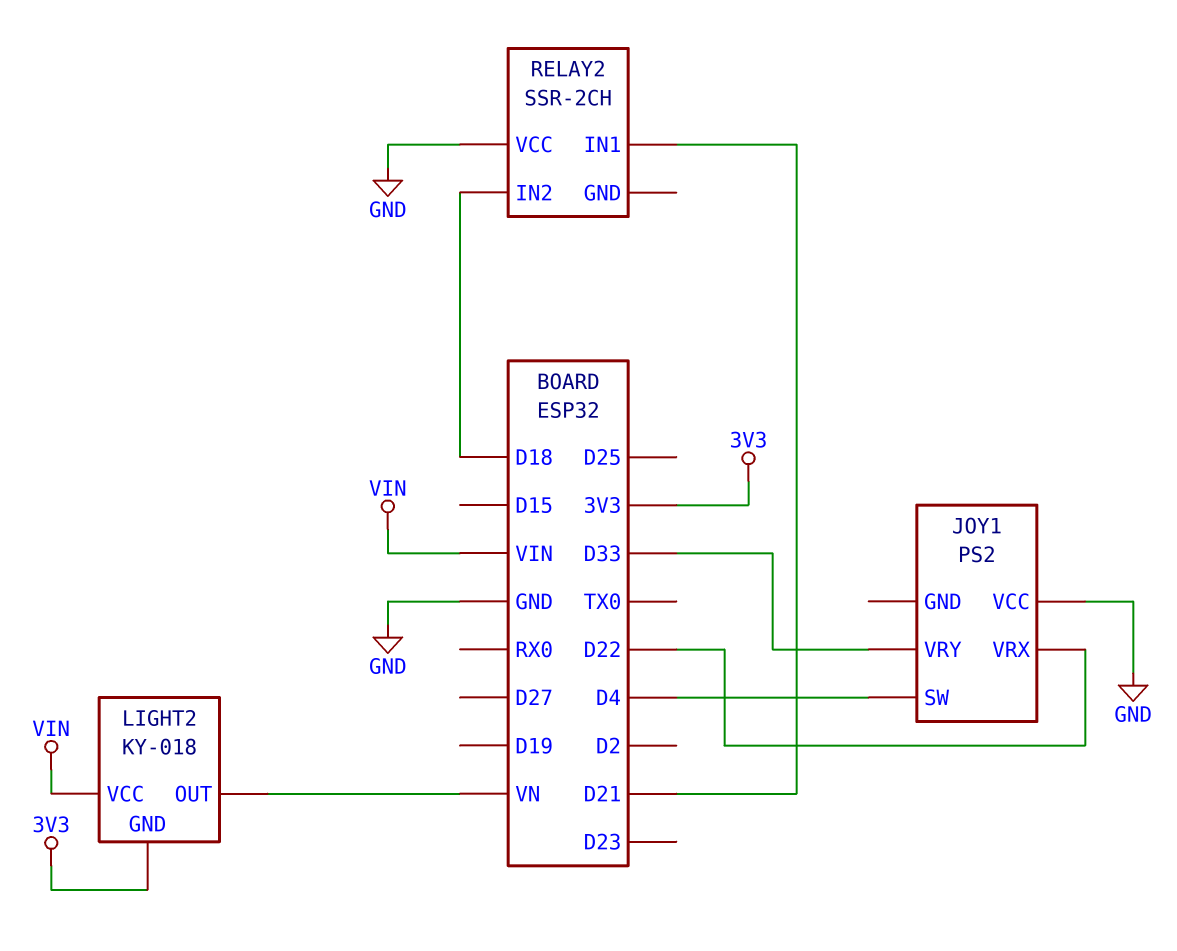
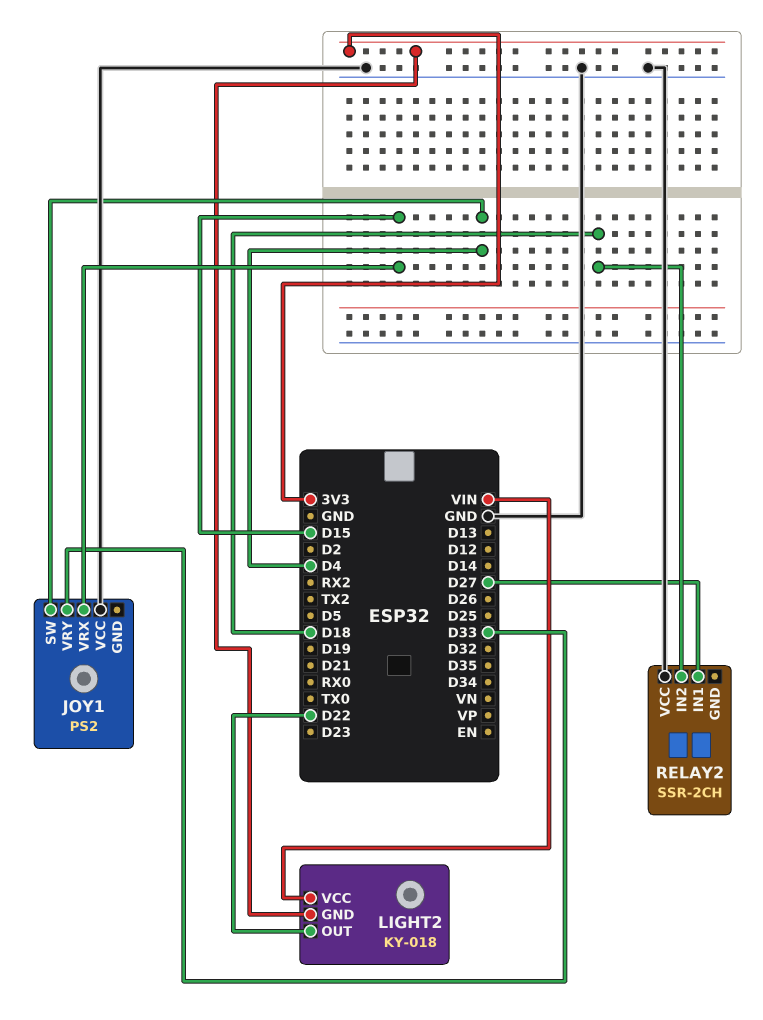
JOY1 pin VRX: D22 -> D15
LIGHT2 pin OUT: VN -> D22
RELAY2 pin IN1: D21 -> D27

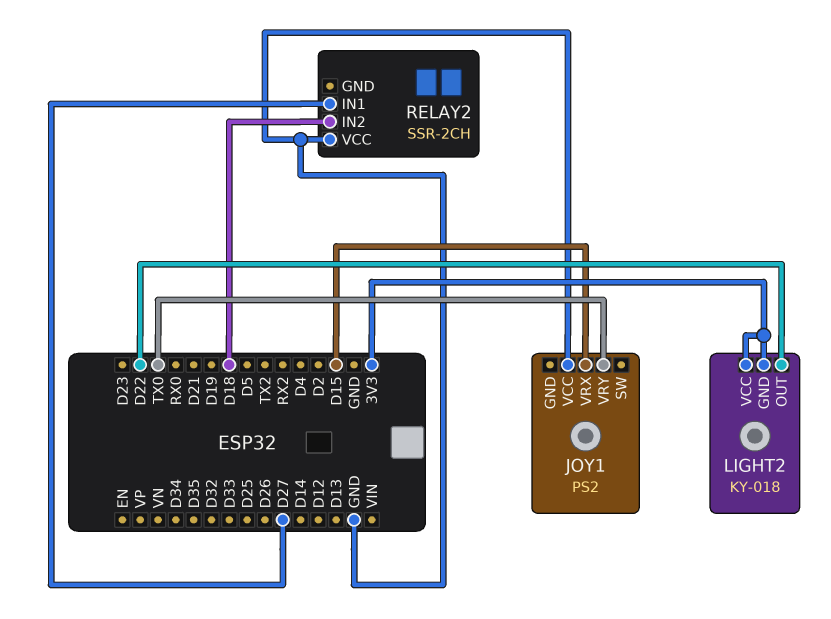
JOY1 pin SW: D4 -> none
JOY1 pin VRY: D33 -> TX0
LIGHT2 pin VCC: VIN -> 3V3

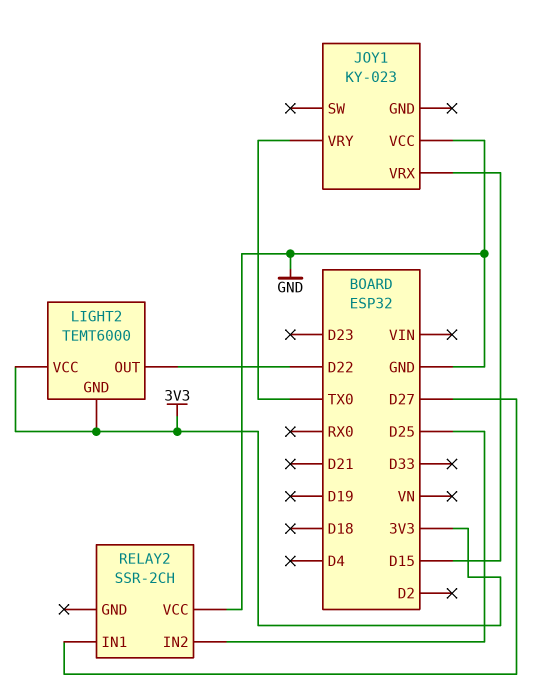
JOY1: PS2 -> KY-023
LIGHT2: KY-018 -> TEMT6000
RELAY2 pin IN2: D18 -> D25

